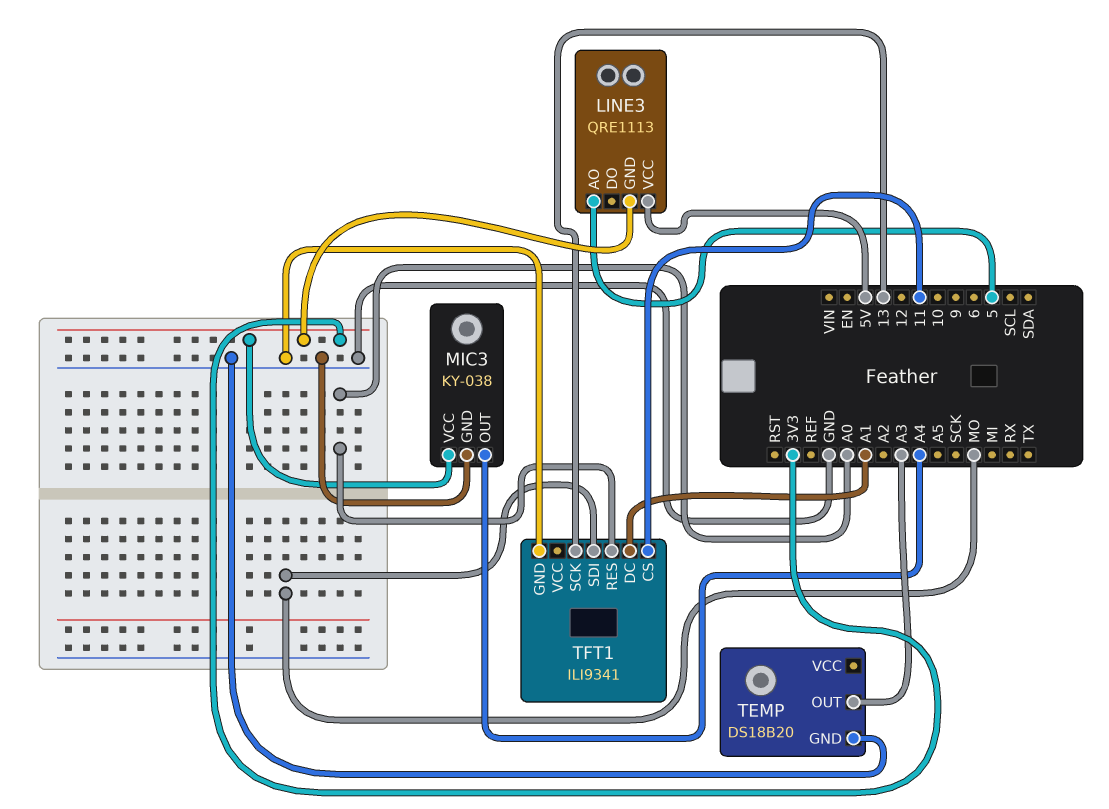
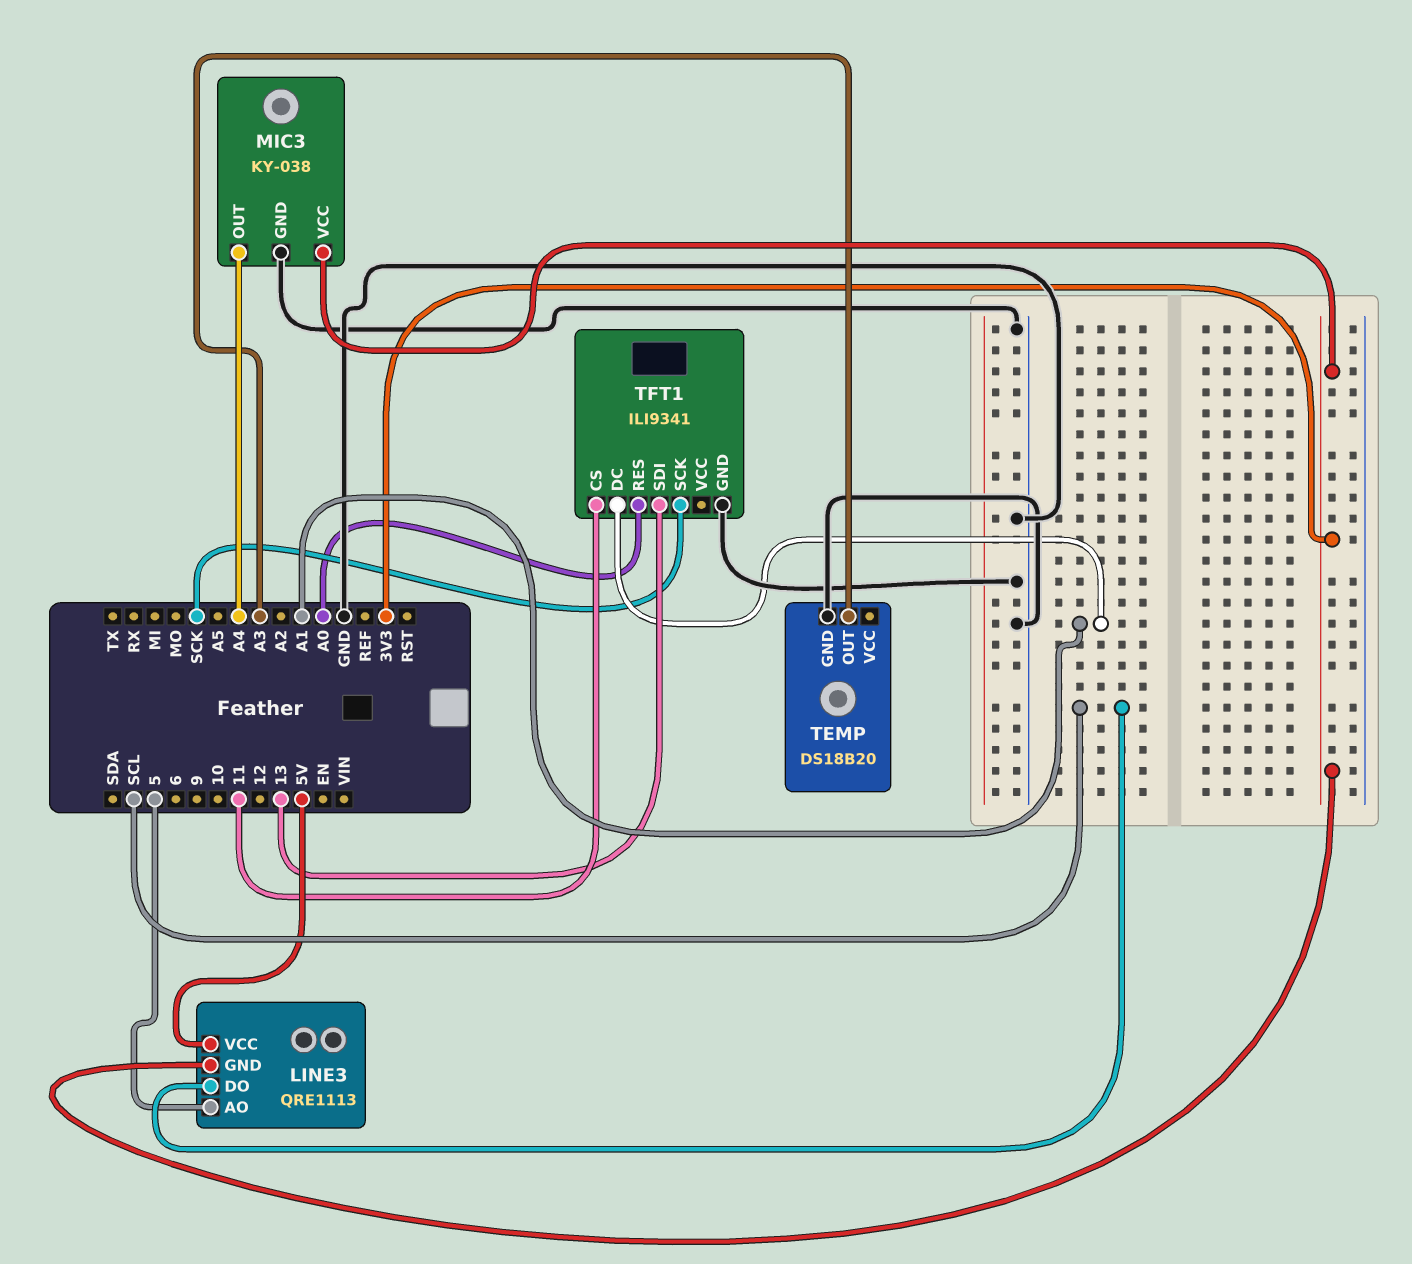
LINE3 pin DO: none -> SCL
TFT1 pin SCK: 13 -> SCK
TFT1 pin SDI: MO -> 13

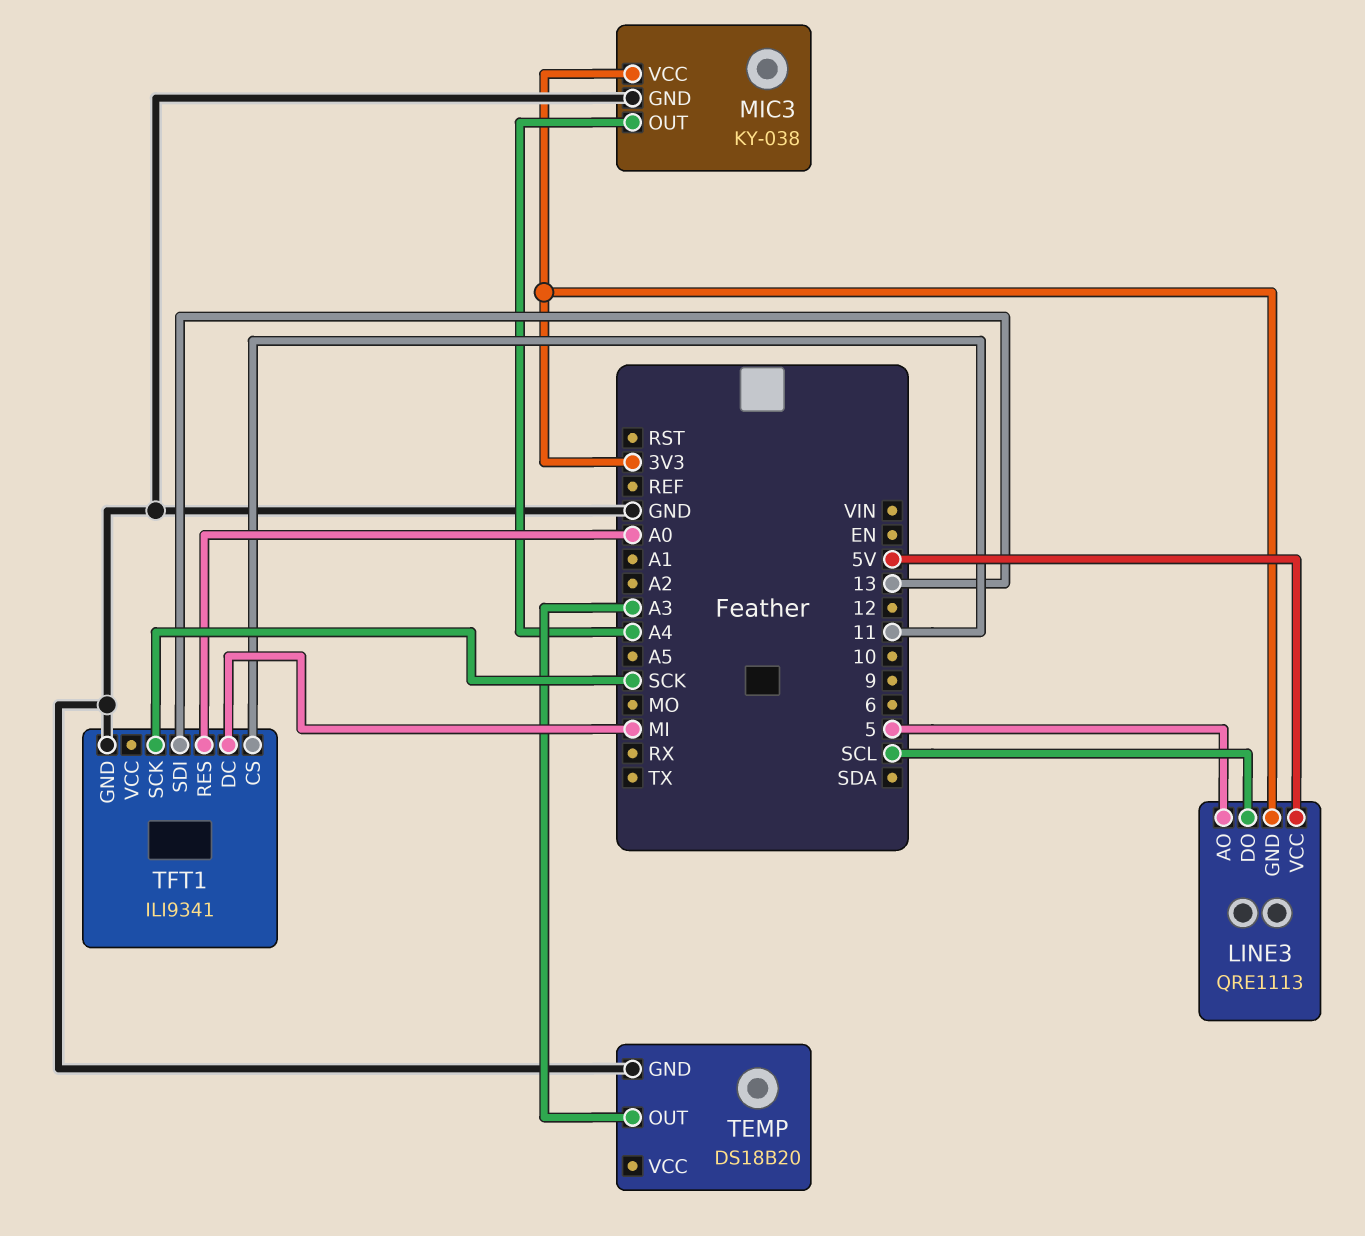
TFT1 pin DC: A1 -> MI

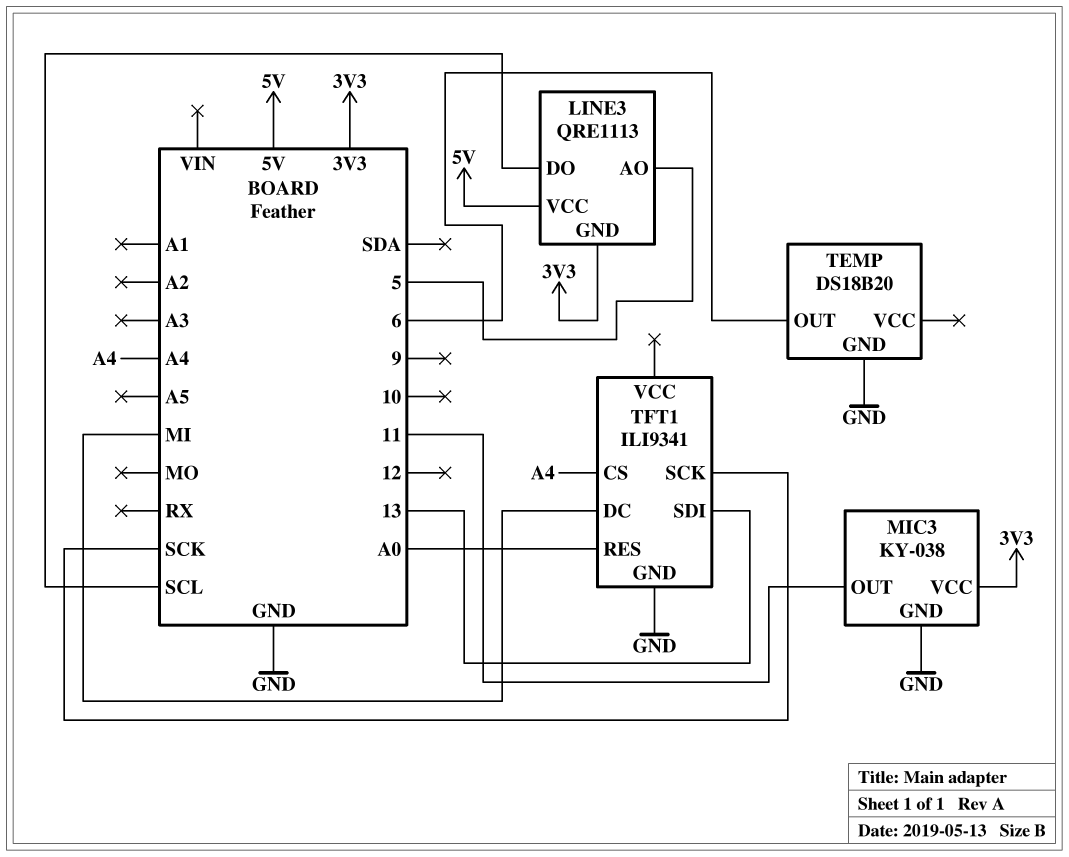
MIC3 pin OUT: A4 -> 11
TEMP pin OUT: A3 -> 6
TFT1 pin CS: 11 -> A4

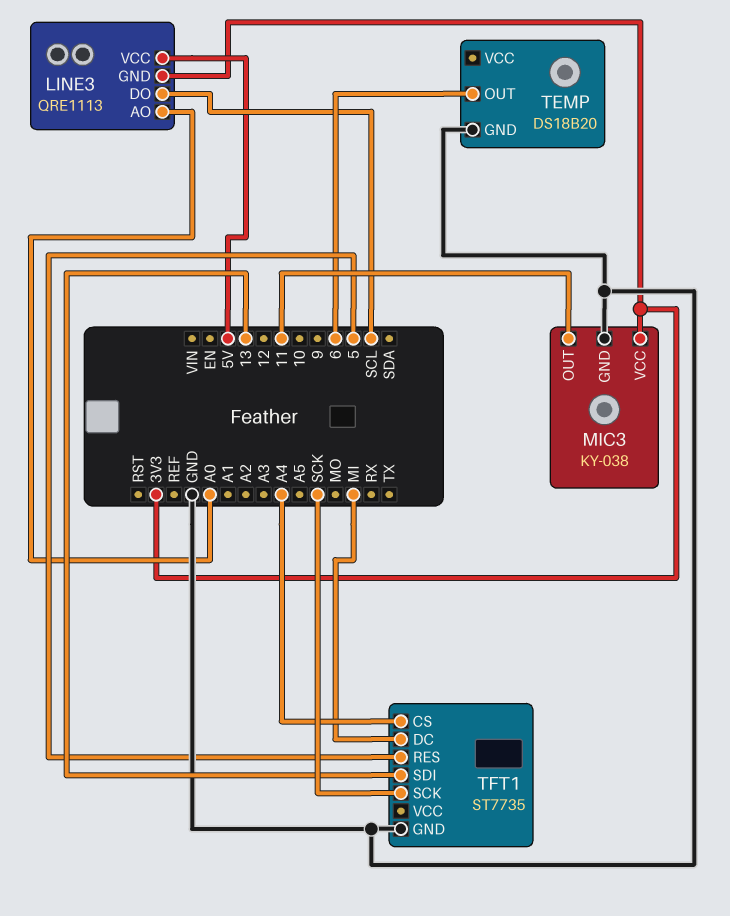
LINE3 pin AO: 5 -> A0
TFT1: ILI9341 -> ST7735
TFT1 pin RES: A0 -> 5

